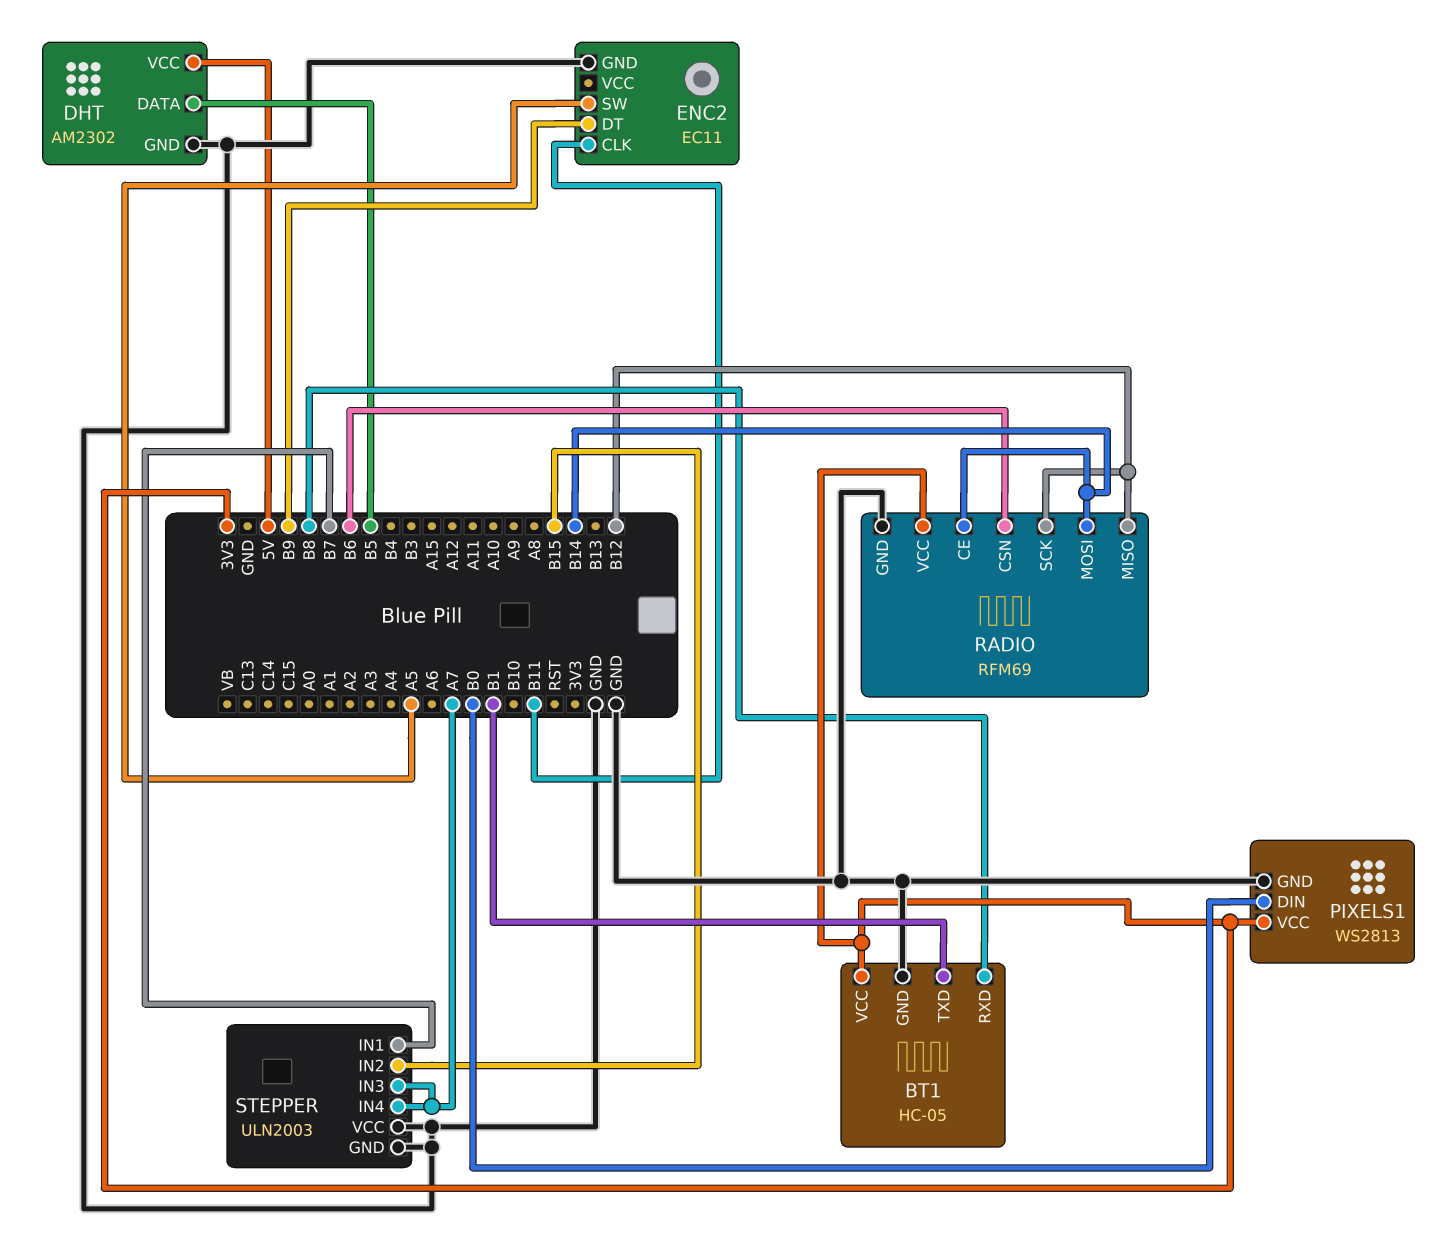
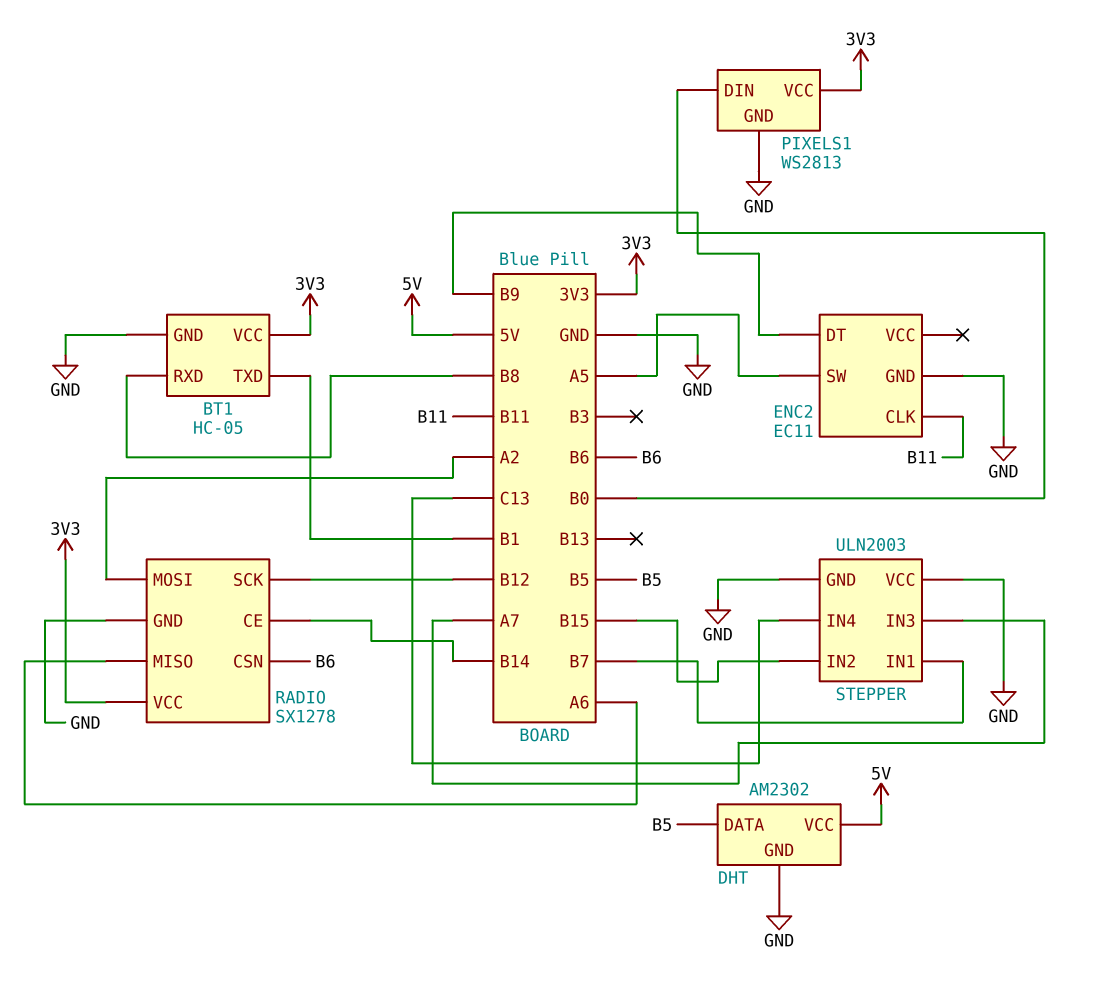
RADIO: RFM69 -> SX1278
RADIO pin MISO: B12 -> A6
RADIO pin MOSI: B14 -> A2
STEPPER pin IN4: A7 -> C13

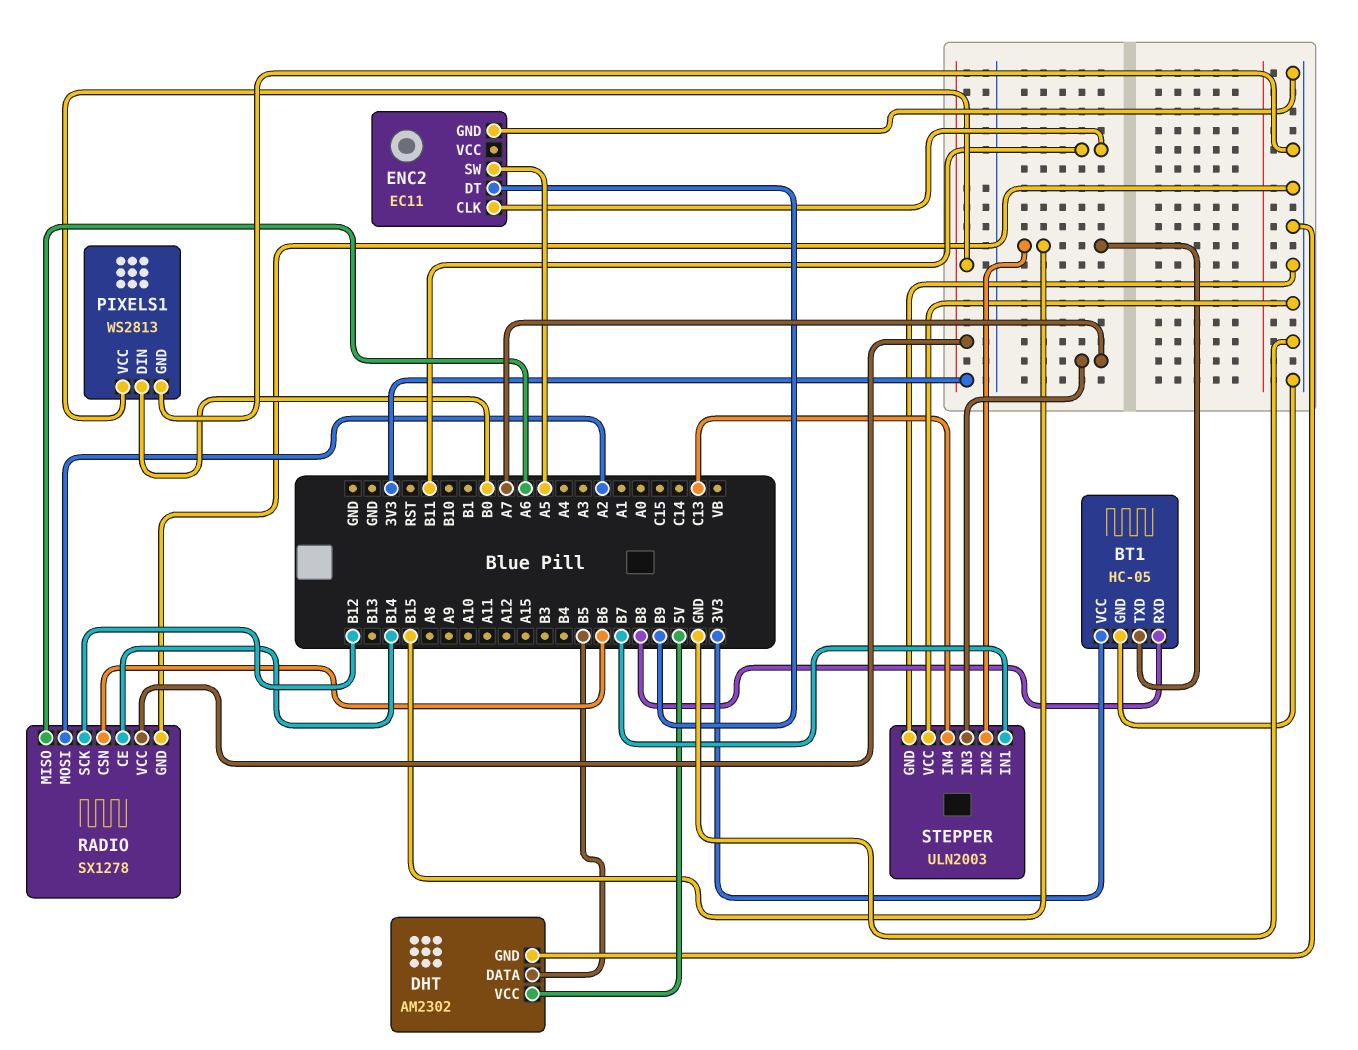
BT1 pin TXD: B1 -> B15

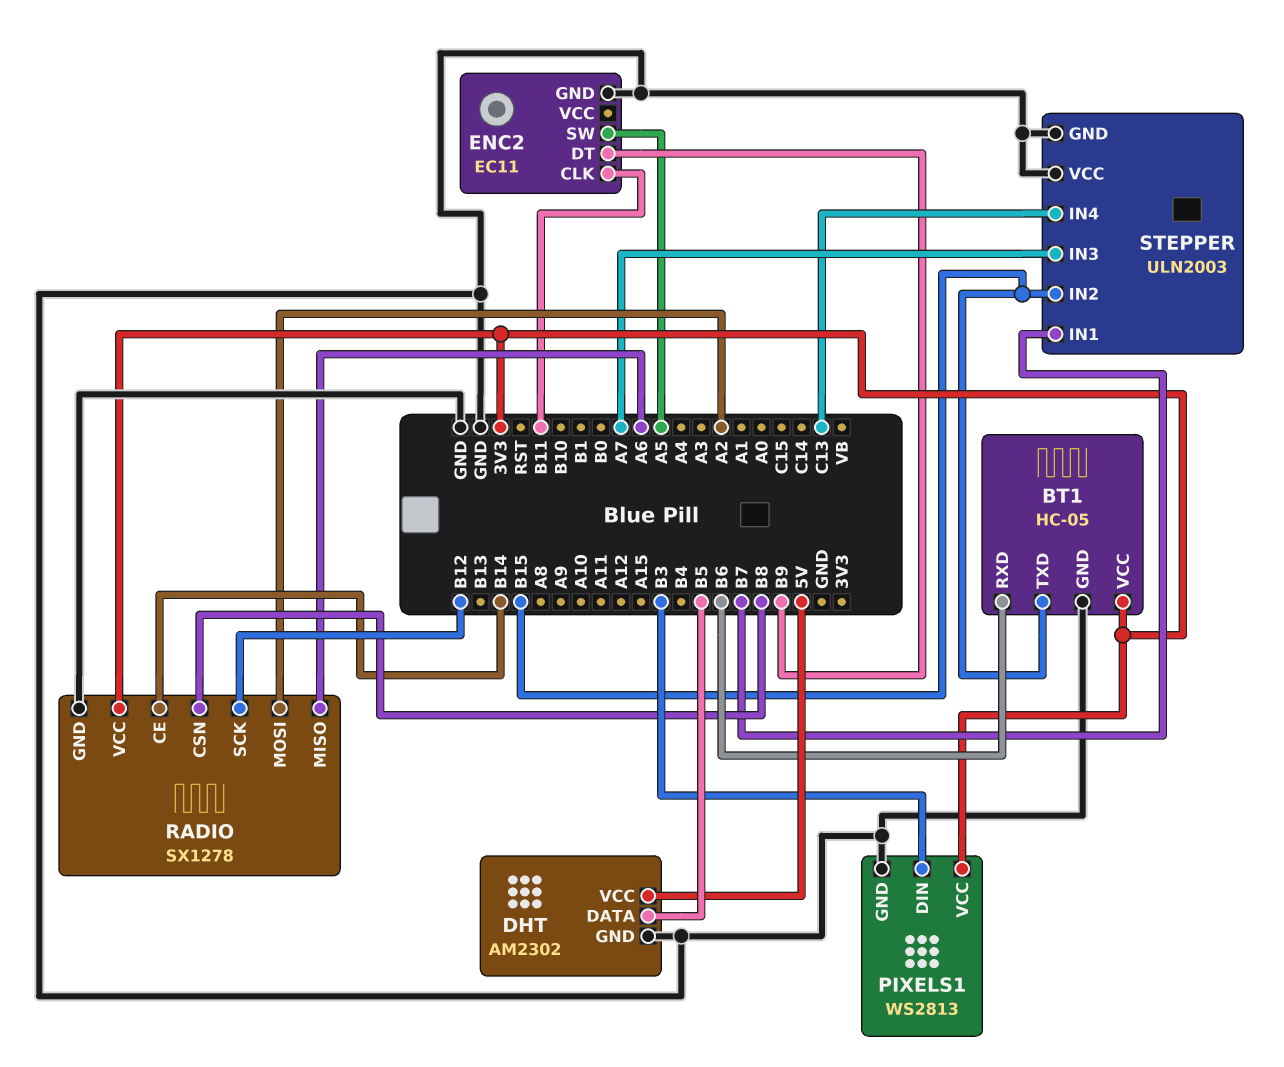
BT1 pin RXD: B8 -> B6
PIXELS1 pin DIN: B0 -> B3
RADIO pin CSN: B6 -> B8

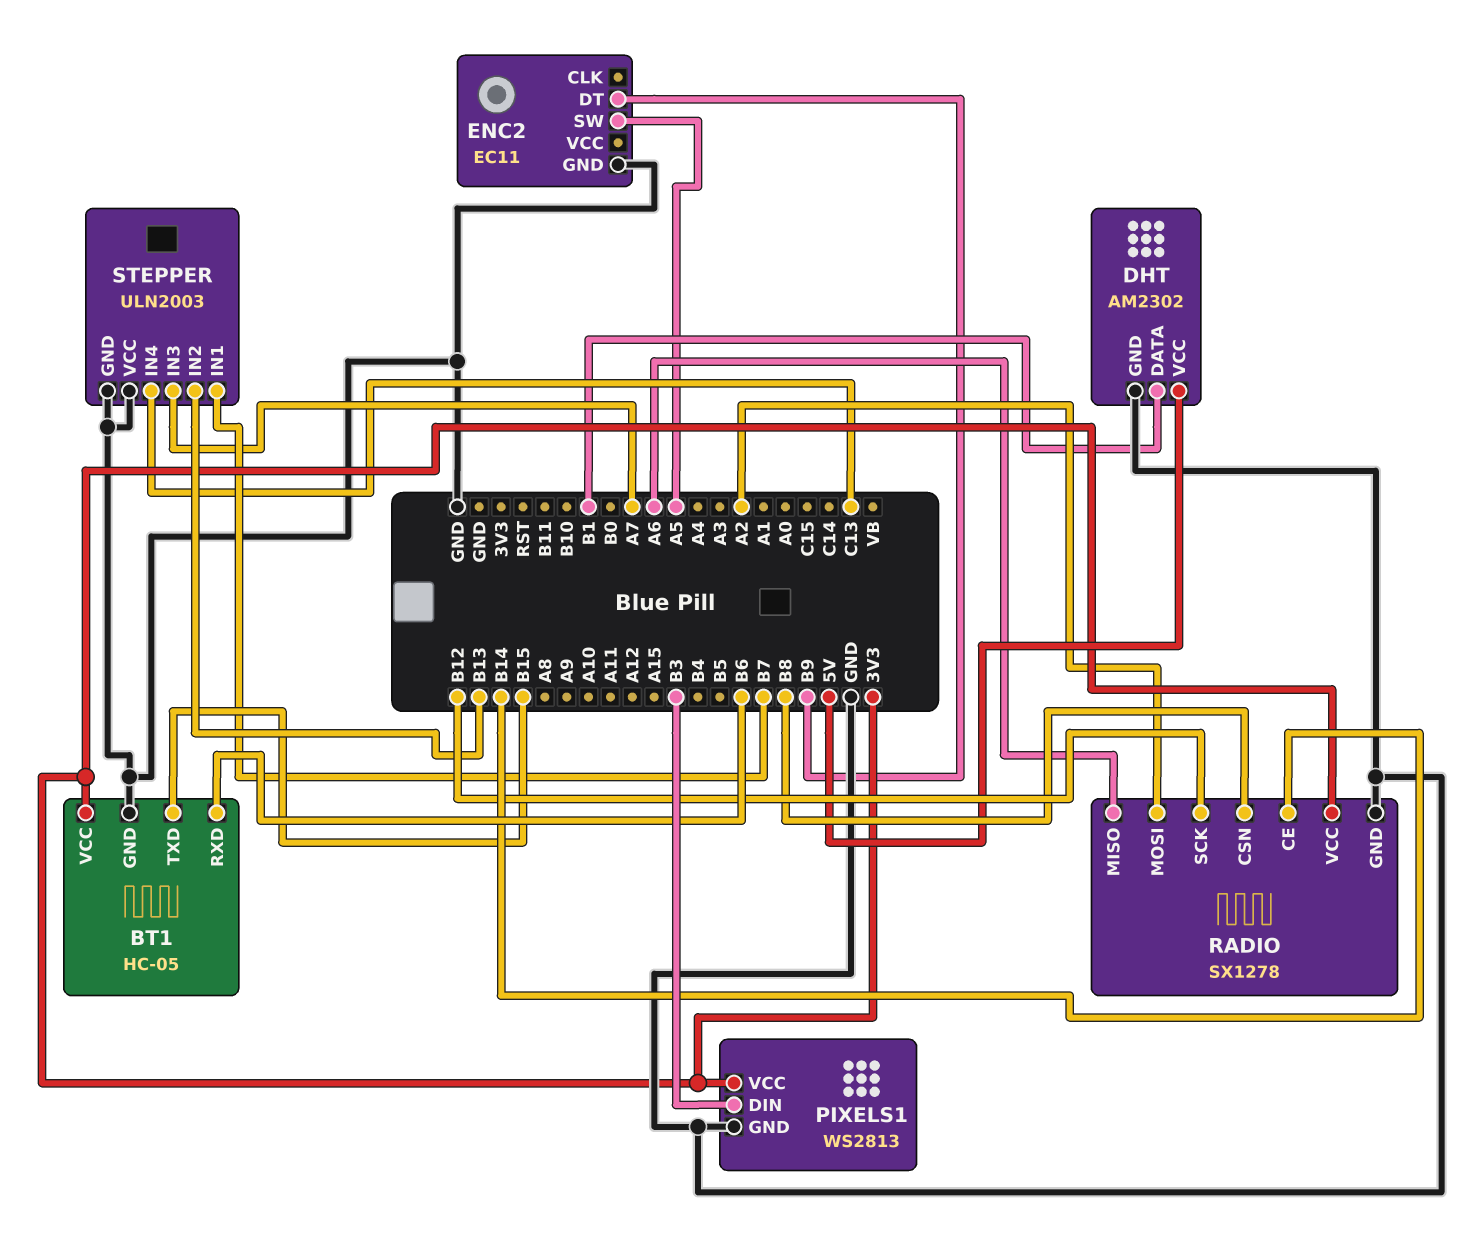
DHT pin DATA: B5 -> B1
ENC2 pin CLK: B11 -> none
STEPPER pin IN2: B15 -> B13

